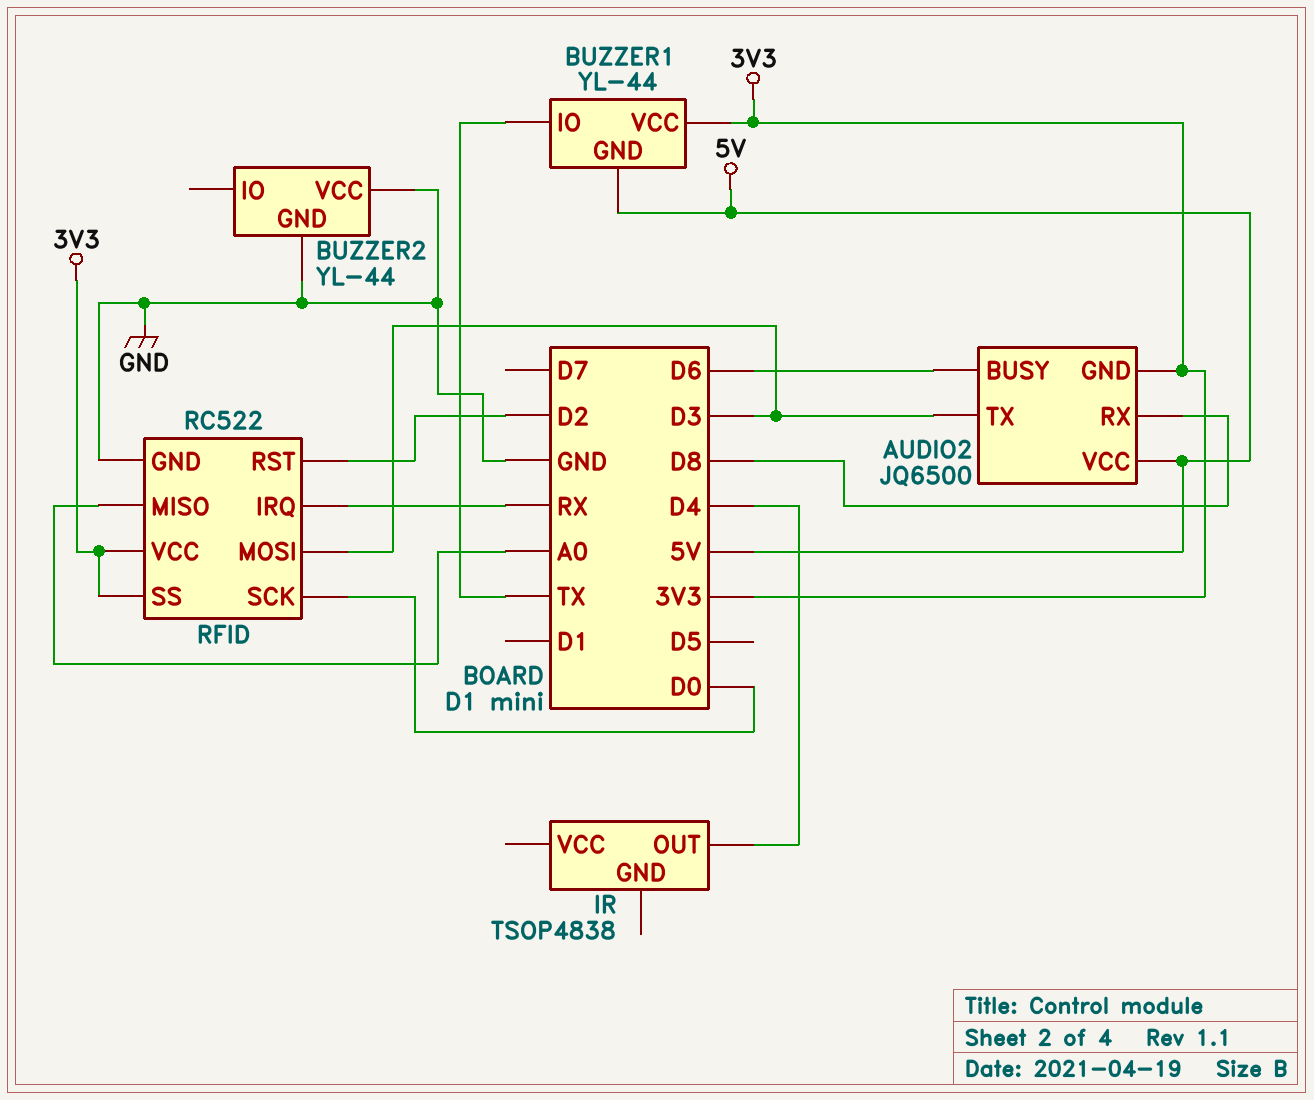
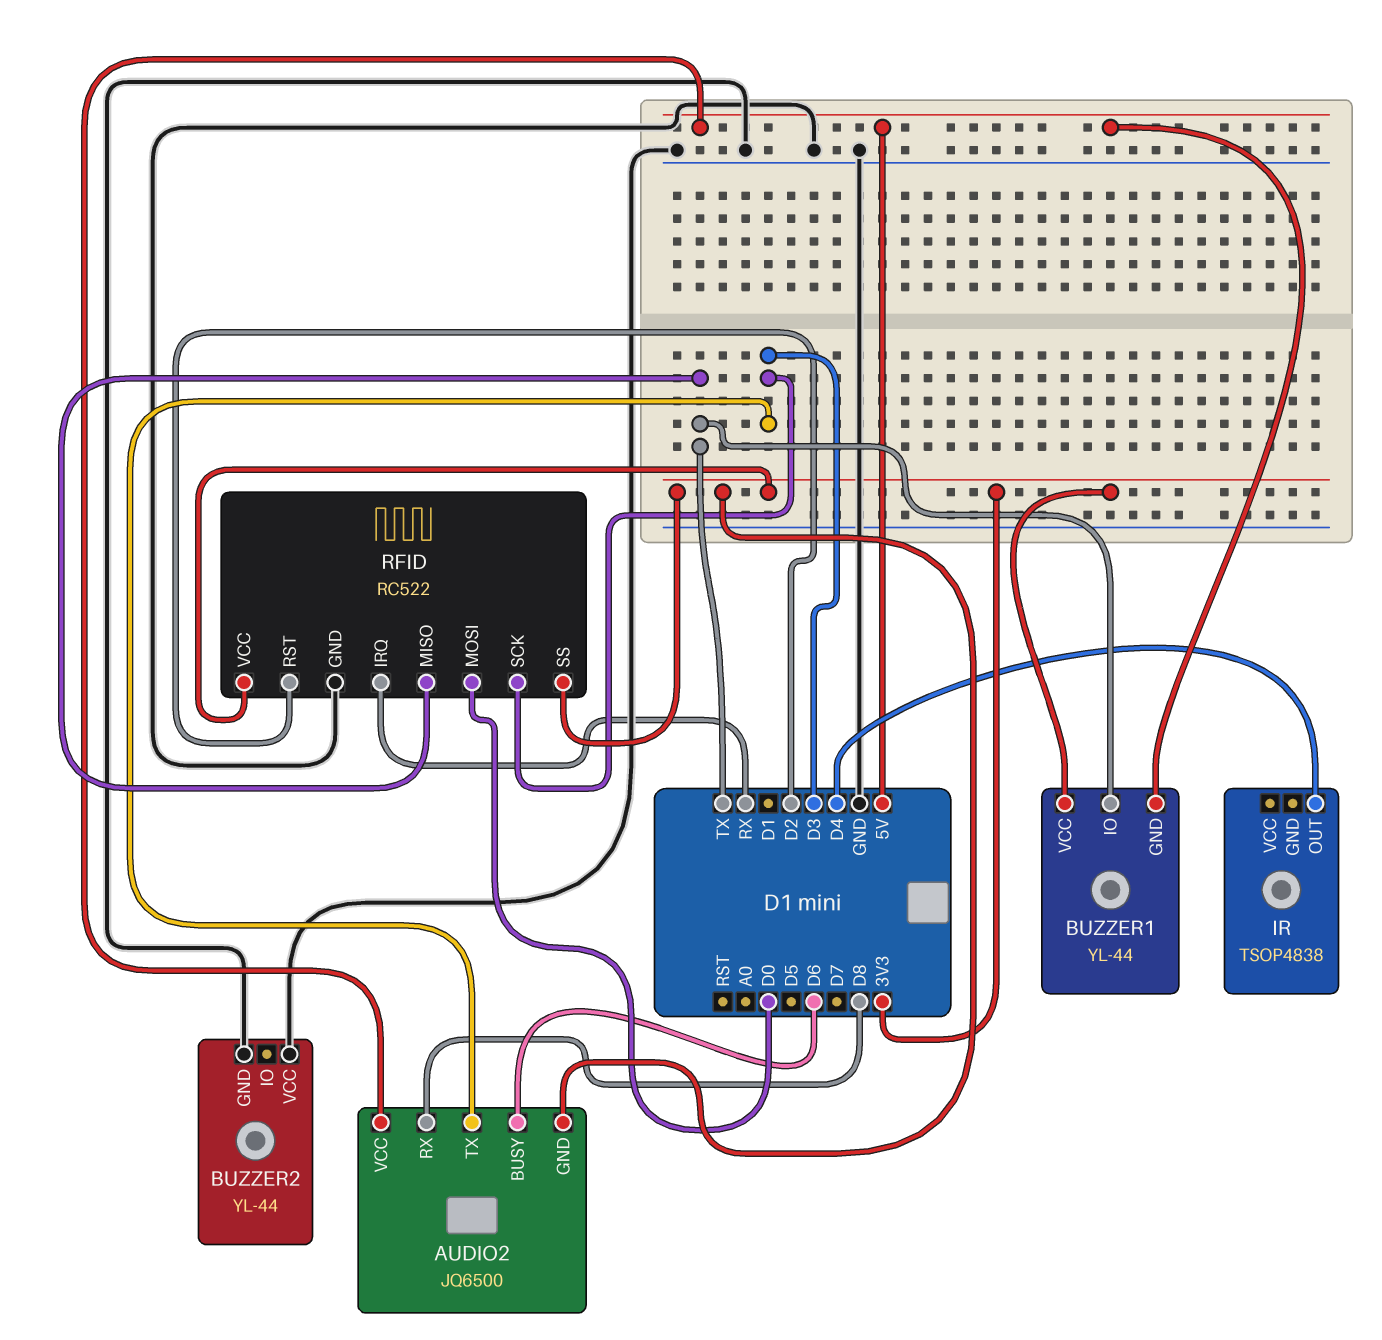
RFID pin MISO: A0 -> TX
RFID pin MOSI: D3 -> D0
RFID pin SCK: D0 -> D3

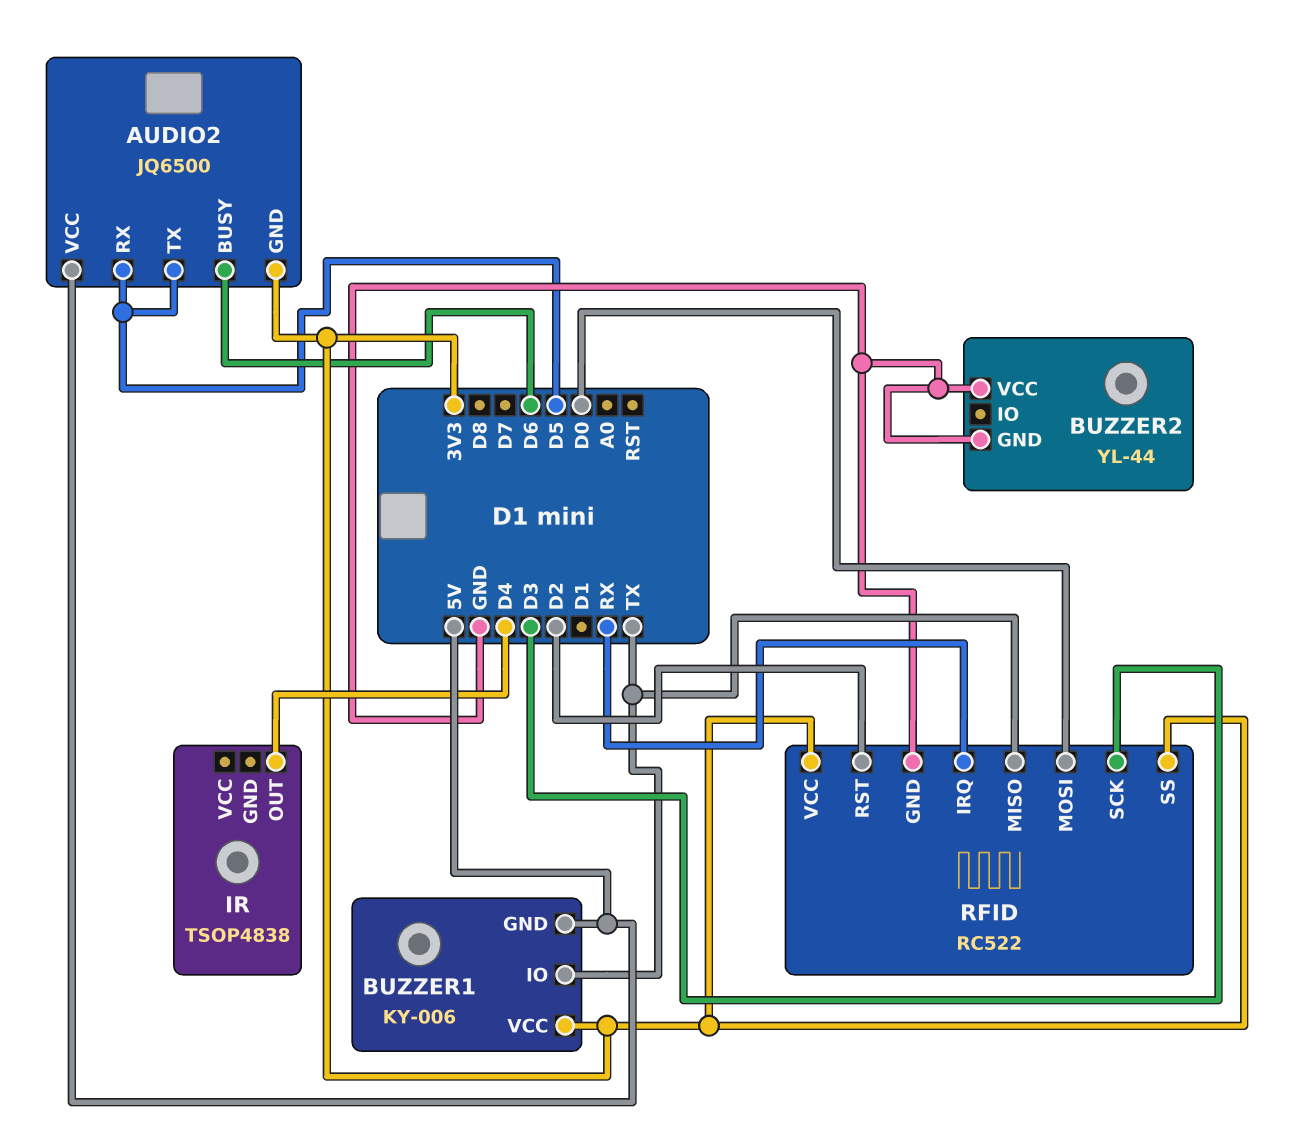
AUDIO2 pin RX: D8 -> D5
AUDIO2 pin TX: D3 -> D5
BUZZER1: YL-44 -> KY-006

